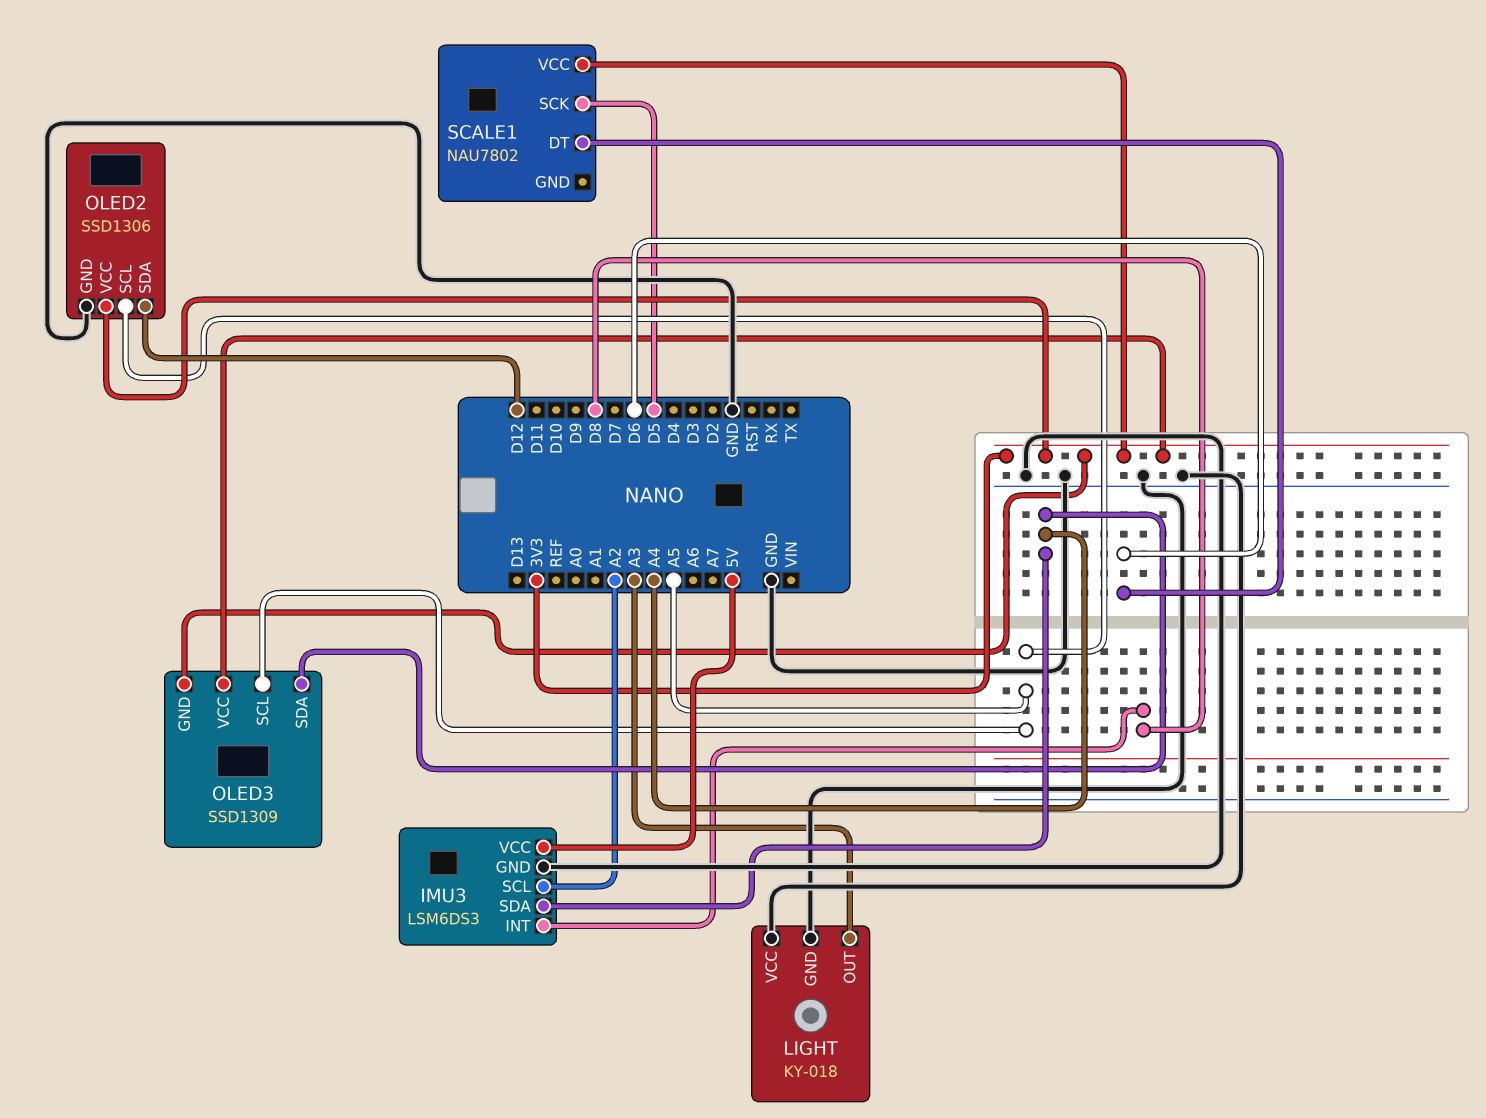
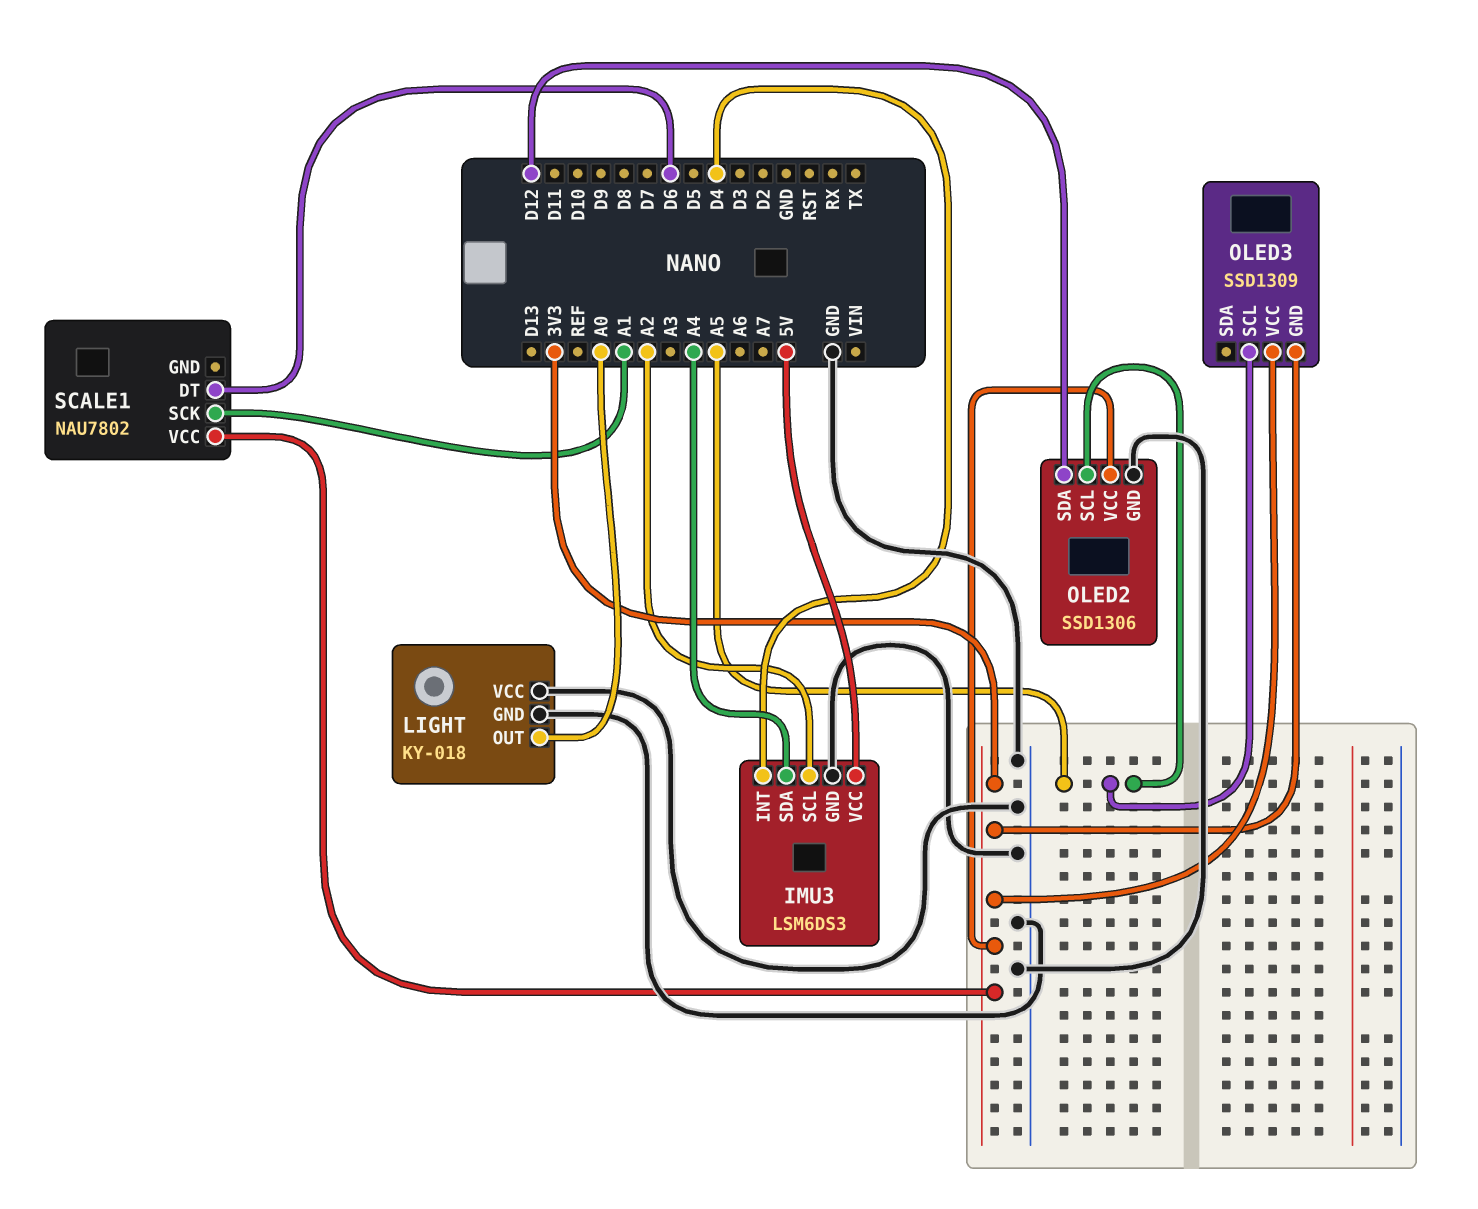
IMU3 pin INT: D8 -> D4
LIGHT pin OUT: A3 -> A0
OLED3 pin SDA: A4 -> none
SCALE1 pin SCK: D5 -> A1

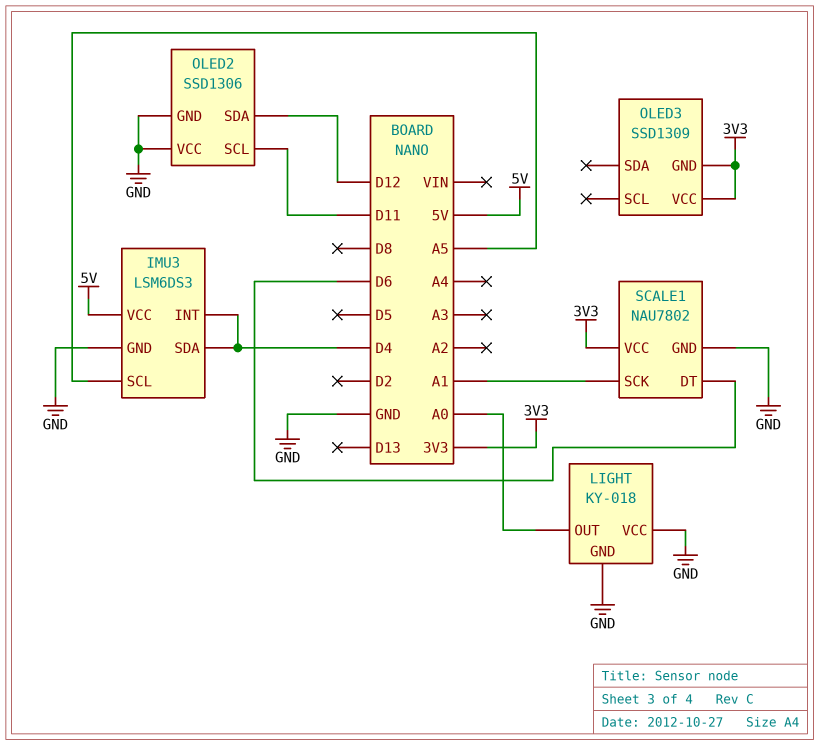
IMU3 pin SCL: A2 -> A5
IMU3 pin SDA: A4 -> D4
OLED2 pin SCL: A5 -> D11
OLED2 pin VCC: 3V3 -> GND
OLED3 pin SCL: A5 -> none
SCALE1 pin GND: none -> GND

